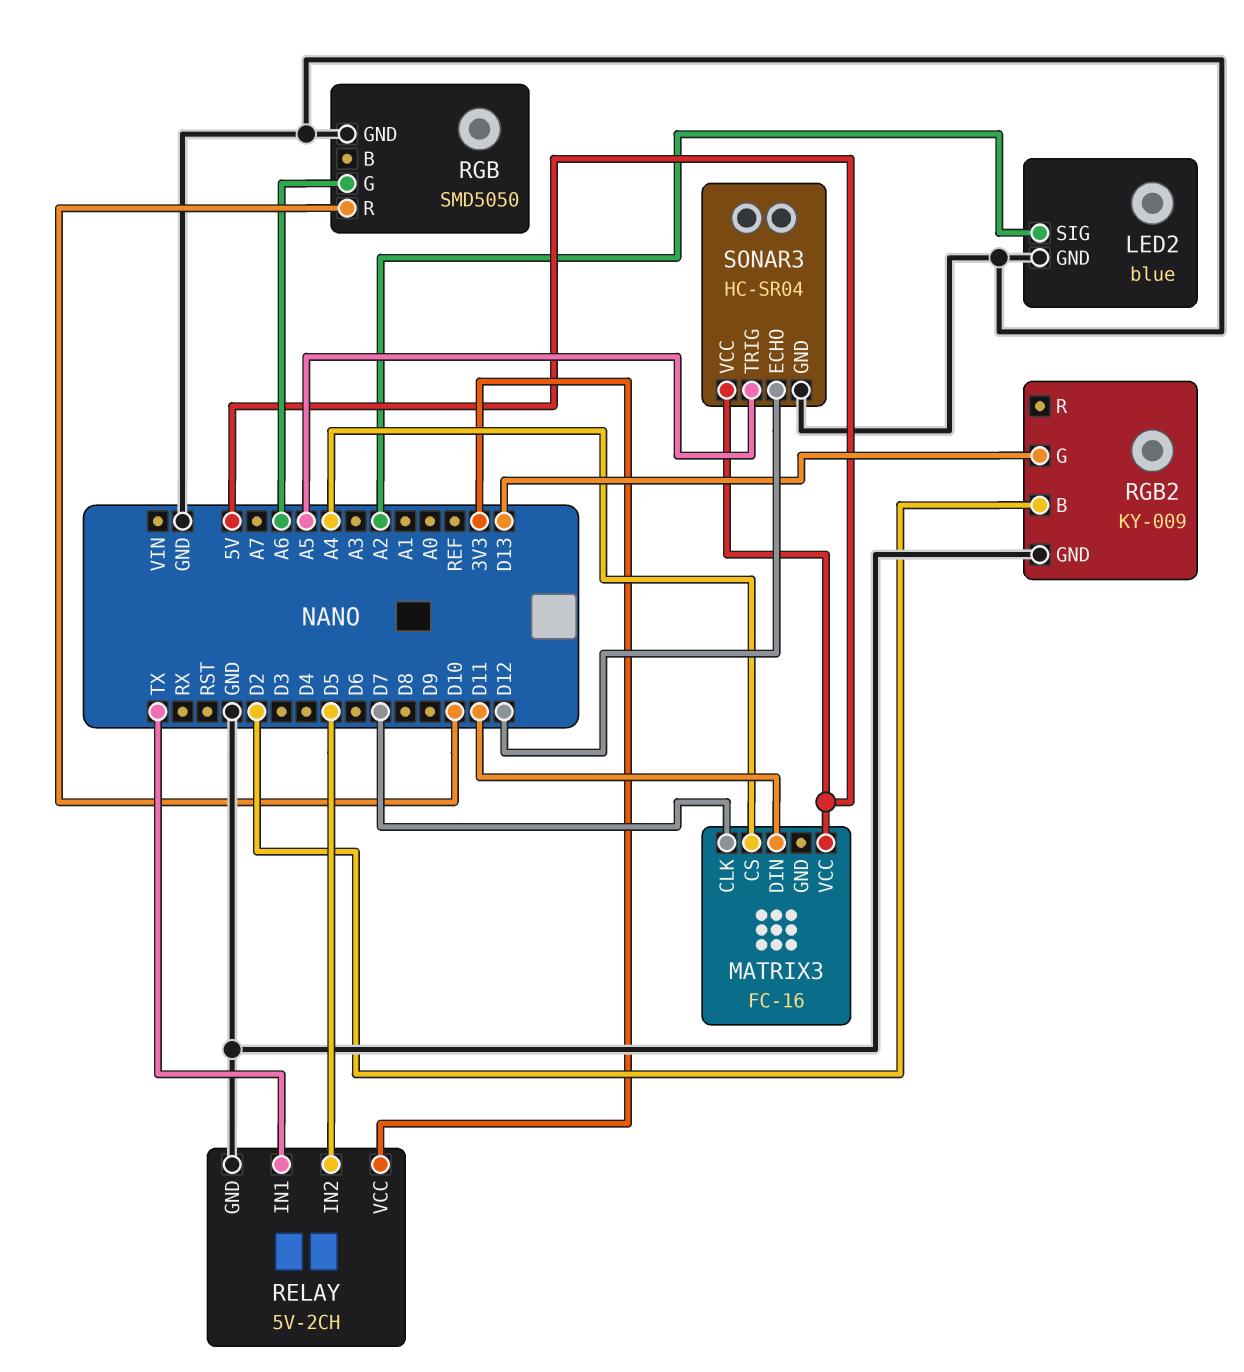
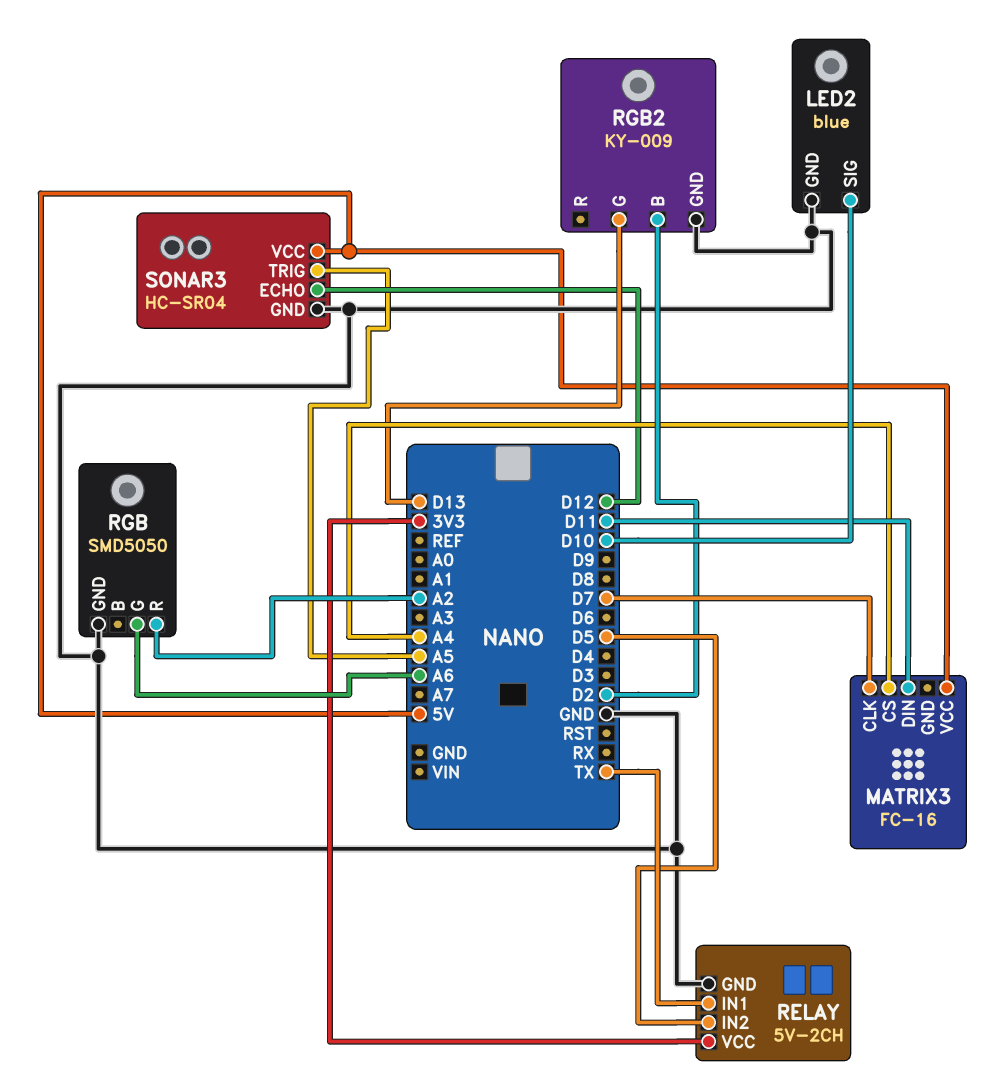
LED2 pin SIG: A2 -> D10
RGB pin R: D10 -> A2

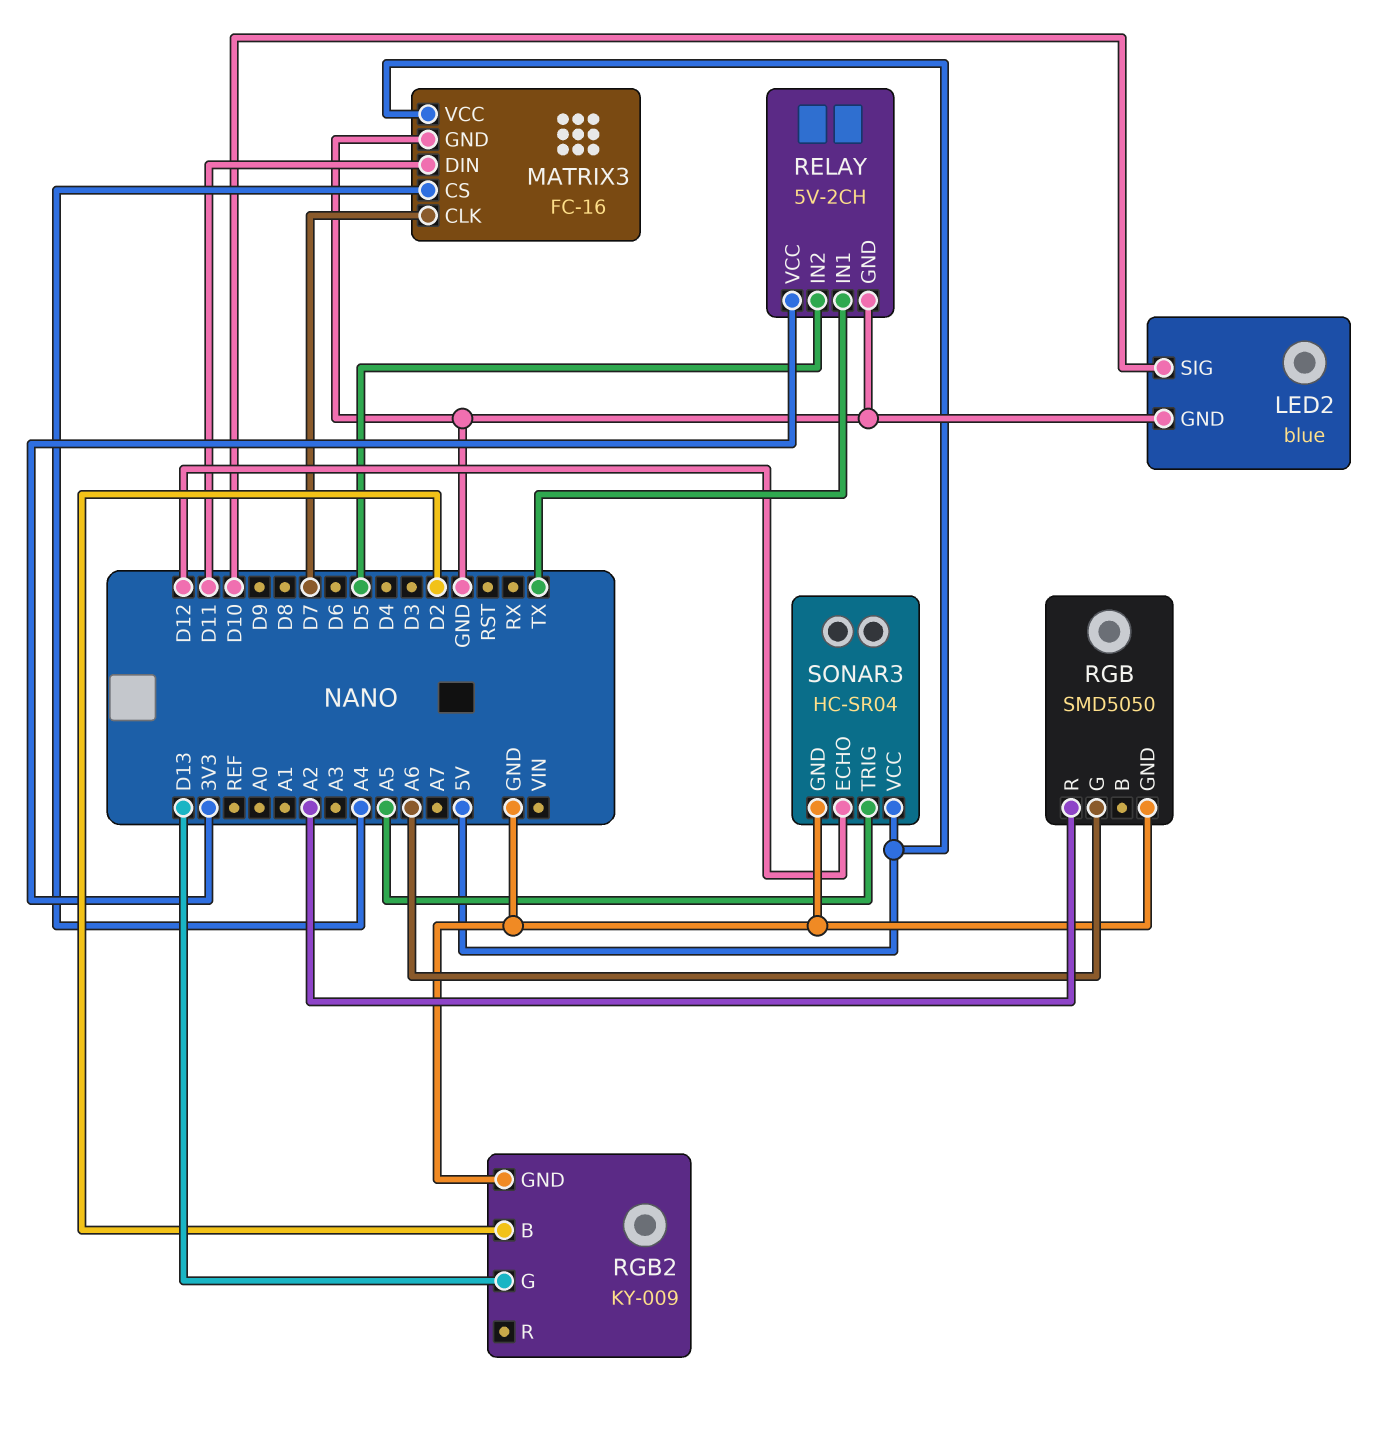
MATRIX3 pin GND: none -> GND

